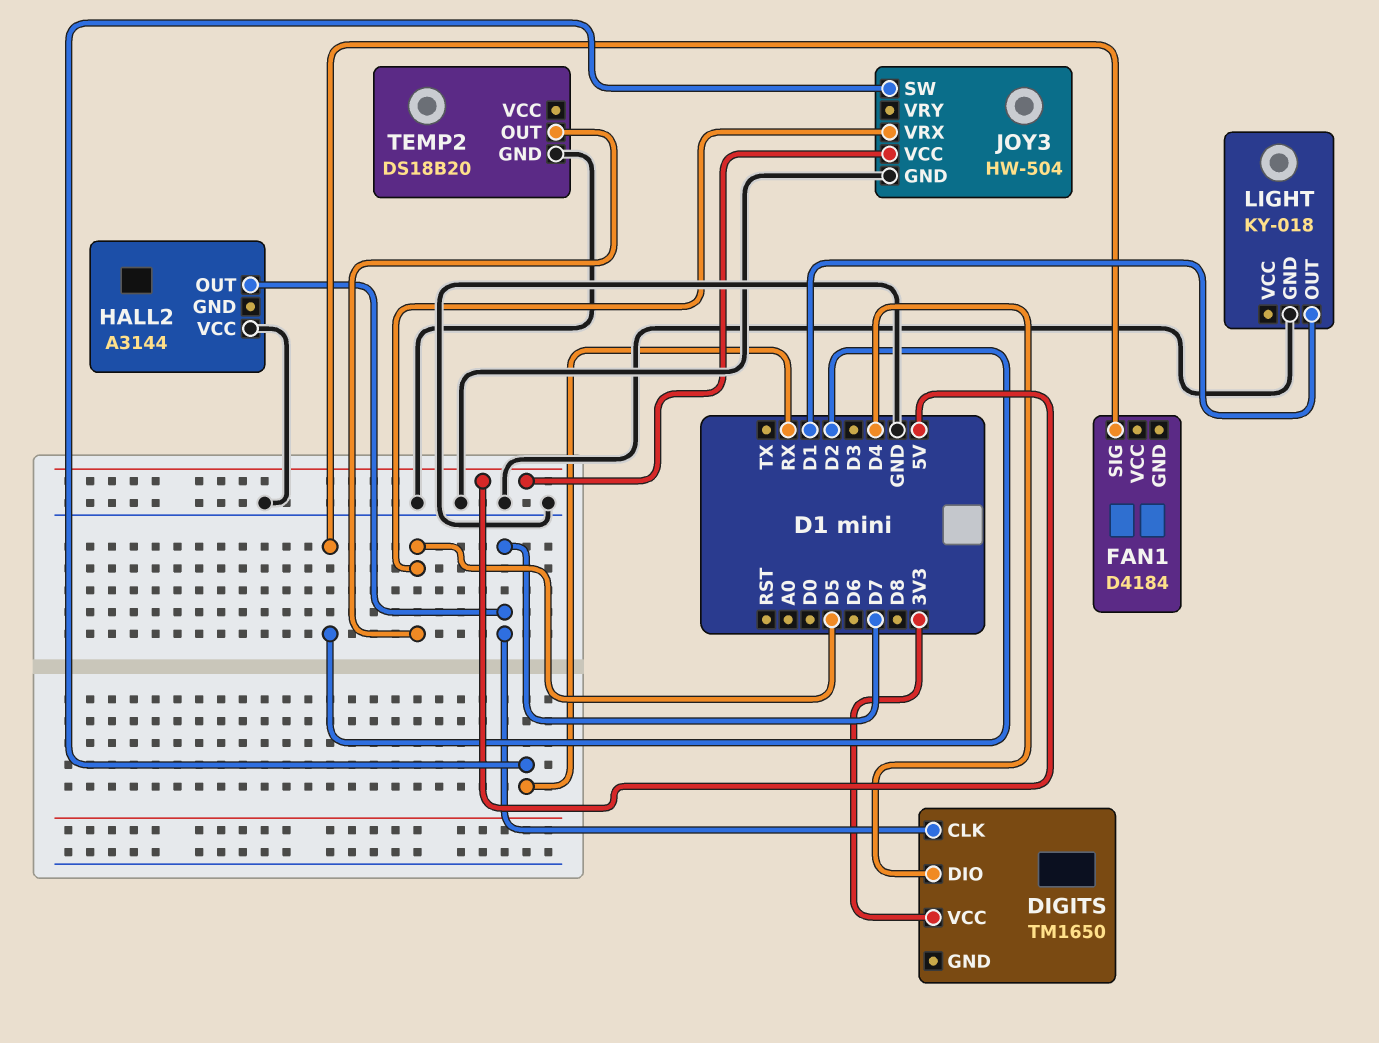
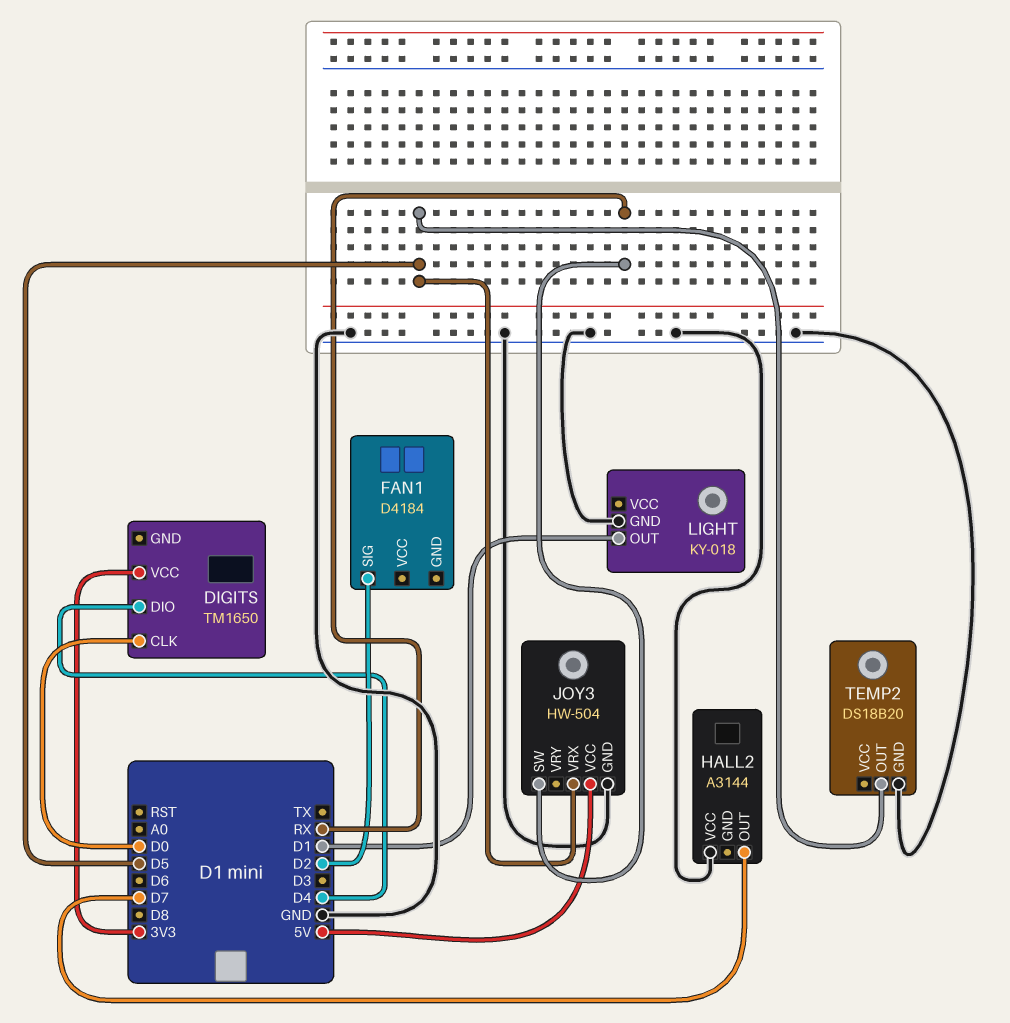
DIGITS pin CLK: D7 -> D0

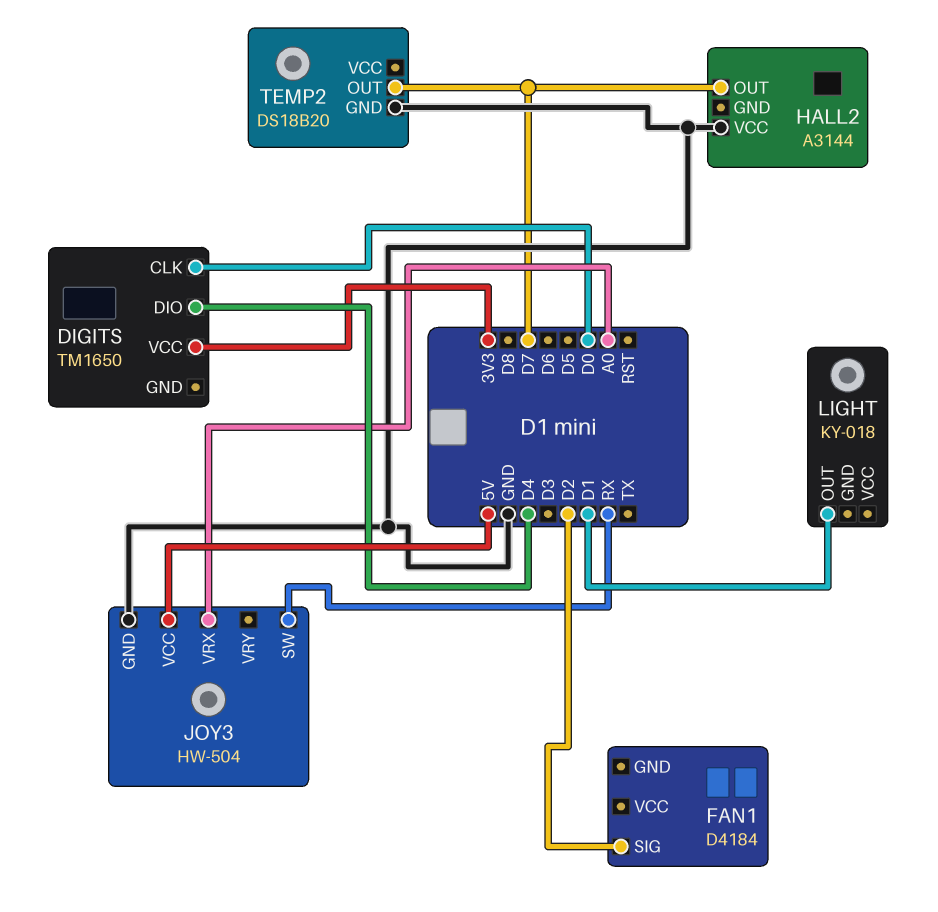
JOY3 pin VRX: D5 -> A0
LIGHT pin GND: GND -> none
TEMP2 pin OUT: D5 -> D7

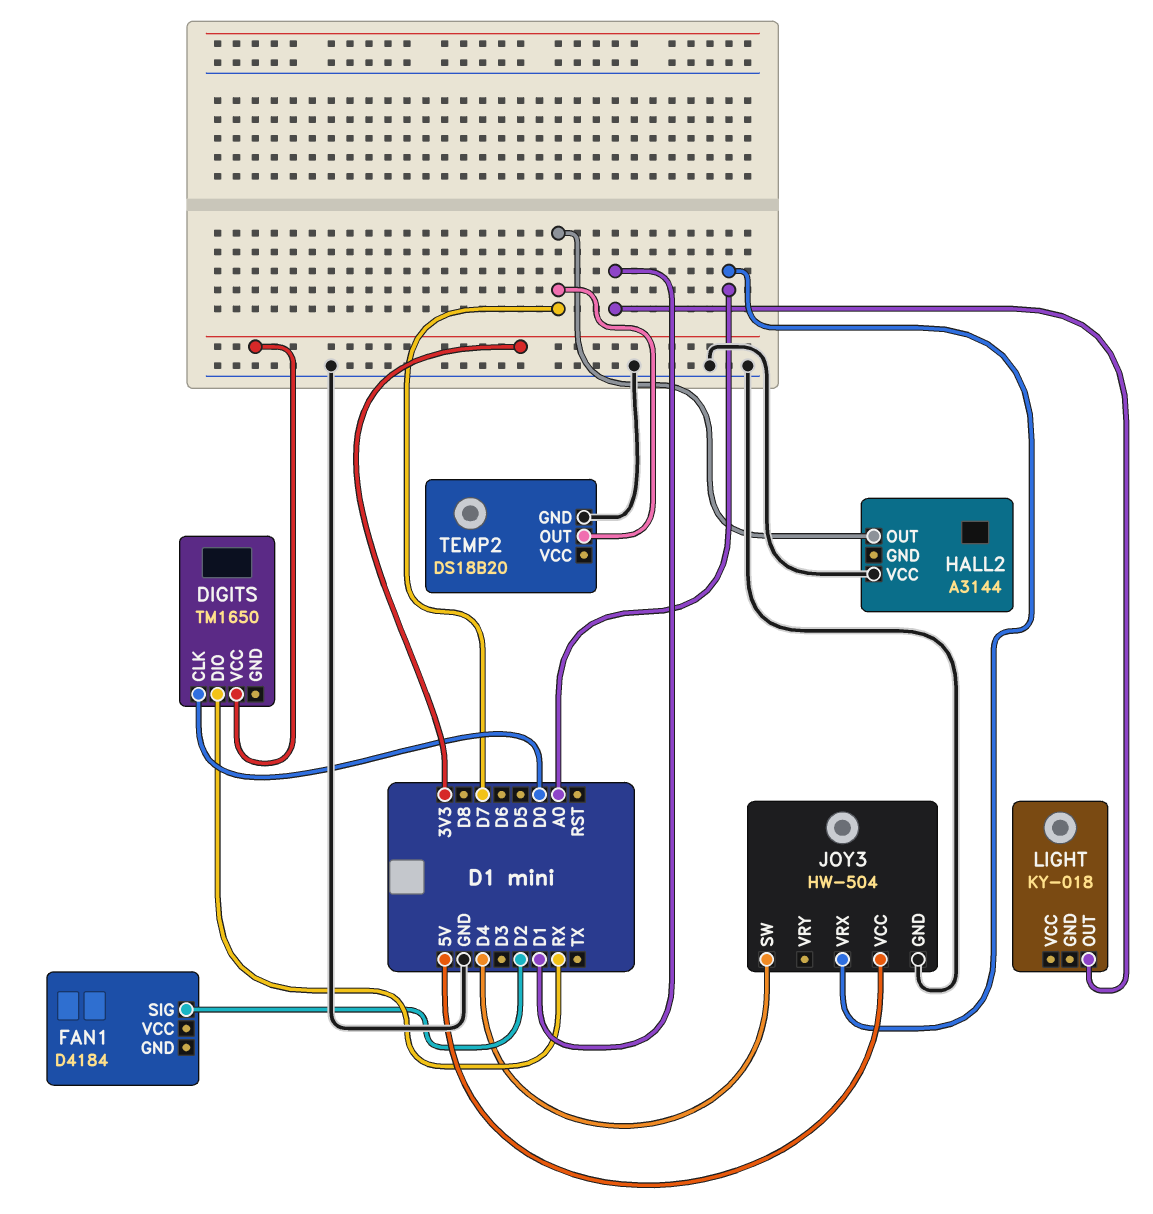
DIGITS pin DIO: D4 -> RX
JOY3 pin SW: RX -> D4

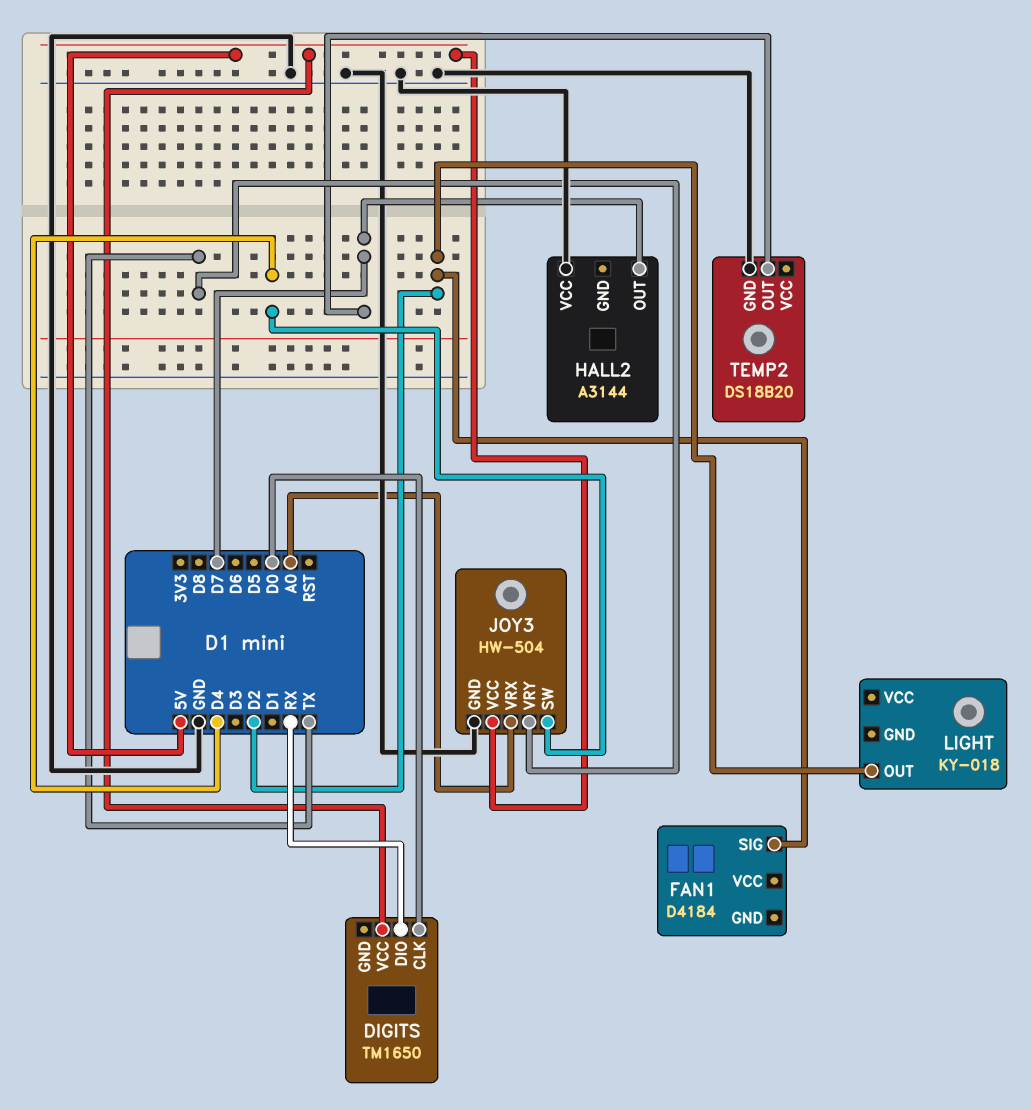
DIGITS pin VCC: 3V3 -> 5V
JOY3 pin VRY: none -> TX
LIGHT pin OUT: D1 -> D2

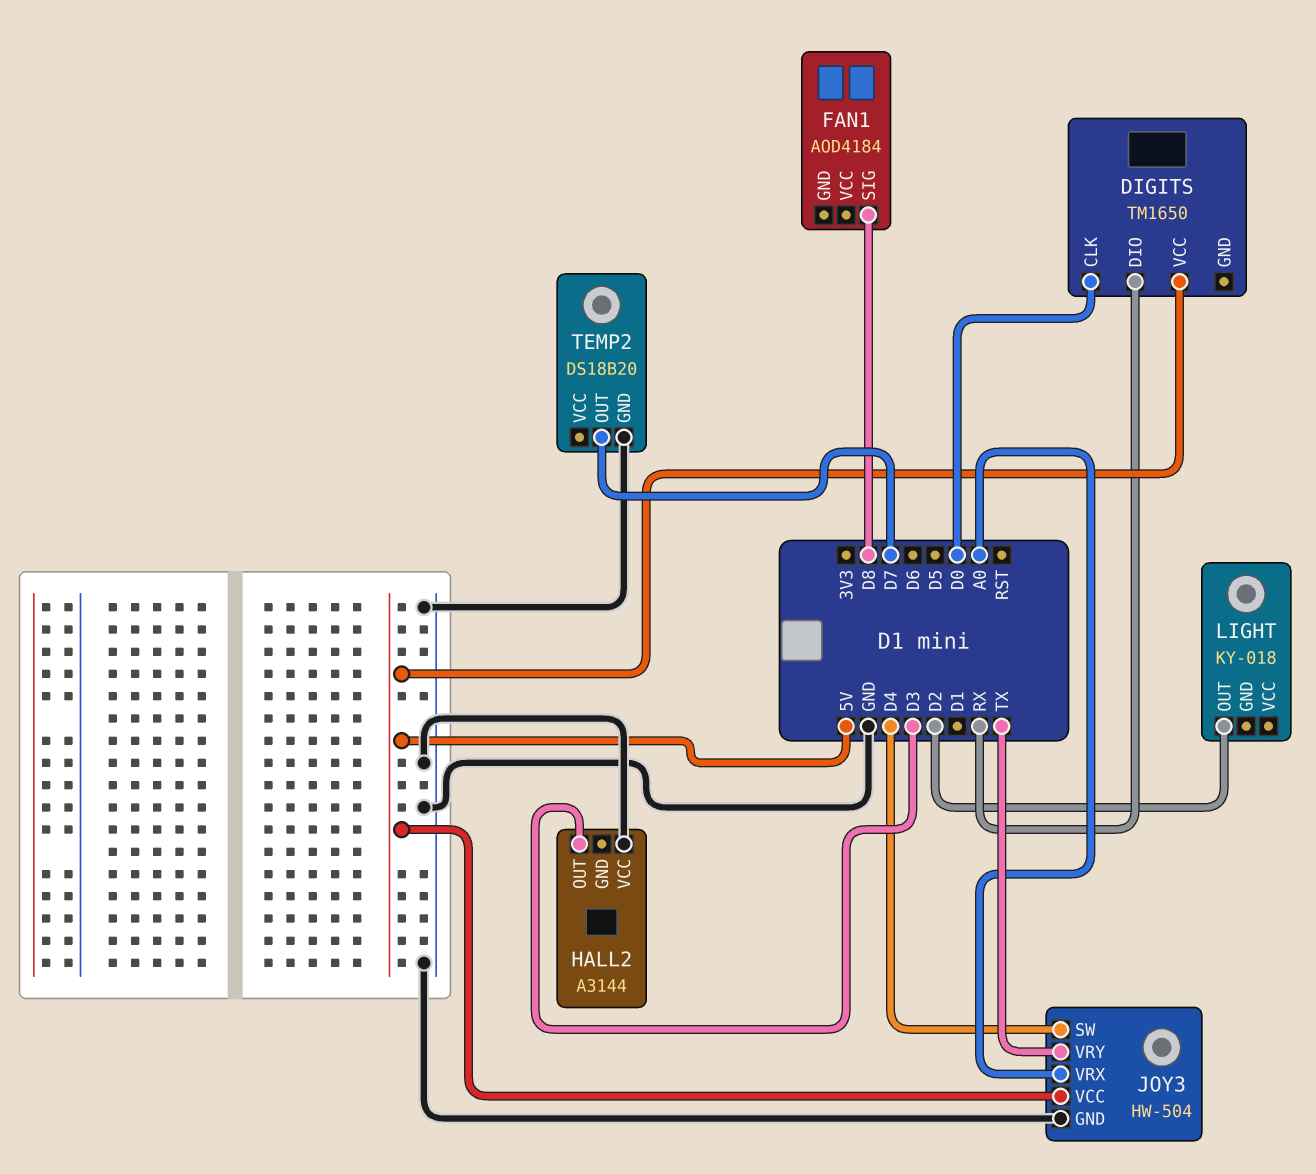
FAN1: D4184 -> AOD4184
FAN1 pin SIG: D2 -> D8
HALL2 pin OUT: D7 -> D3

